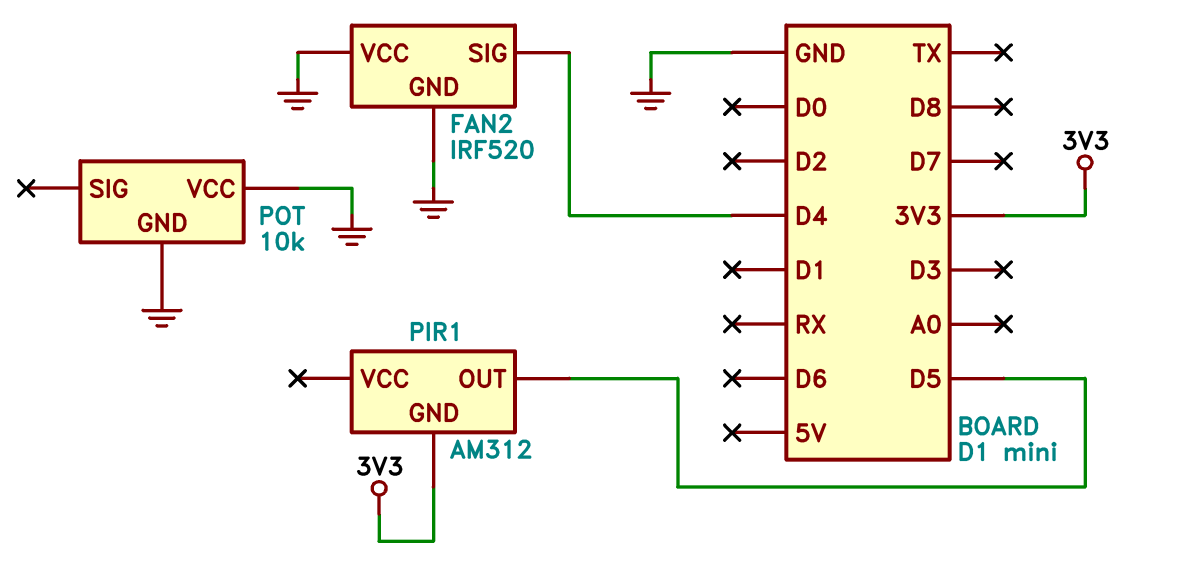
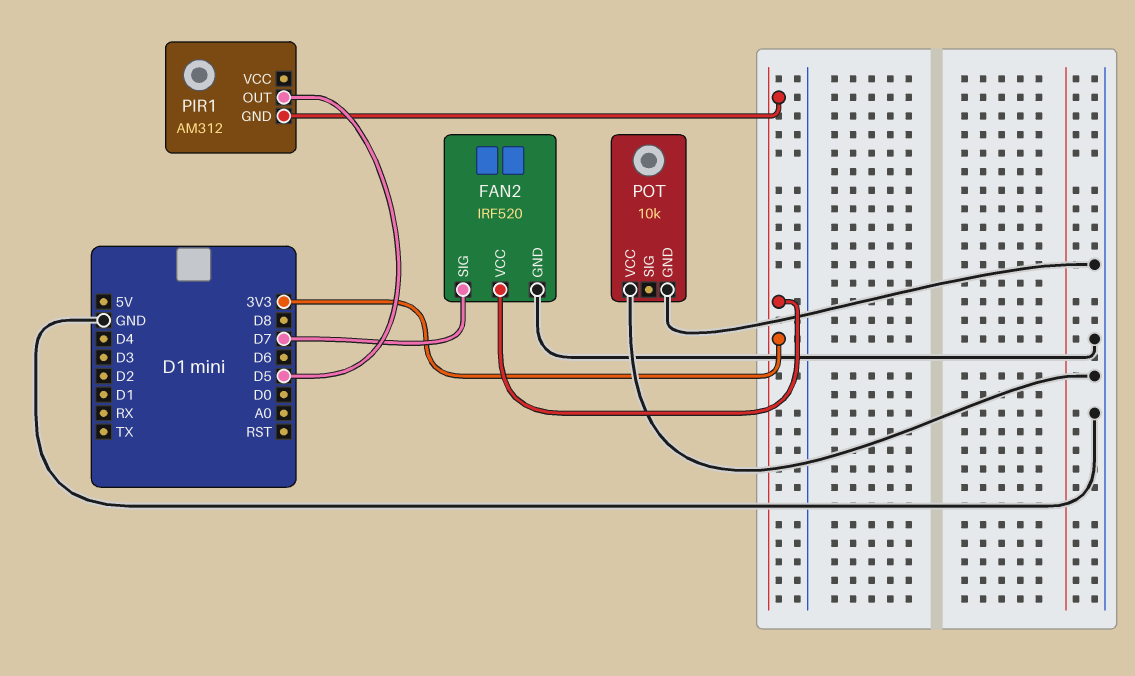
FAN2 pin SIG: D4 -> D7
FAN2 pin VCC: GND -> 3V3

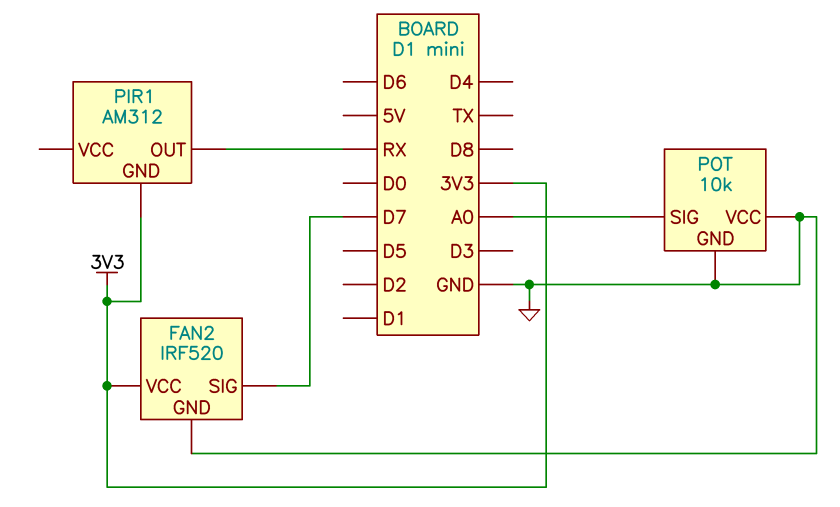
PIR1 pin OUT: D5 -> RX
POT pin SIG: none -> A0

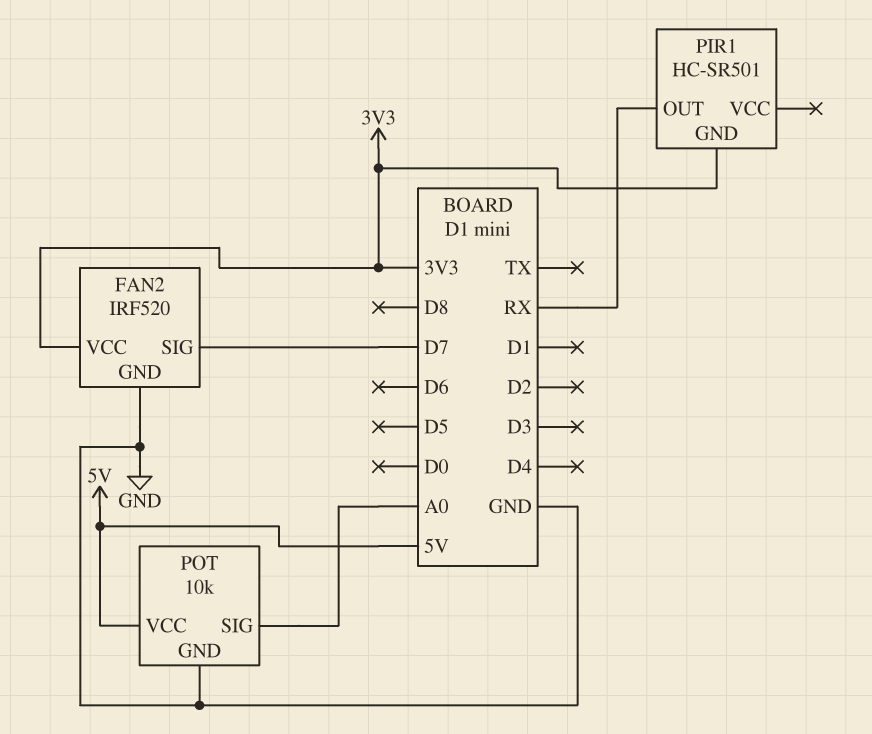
PIR1: AM312 -> HC-SR501
POT pin VCC: GND -> 5V

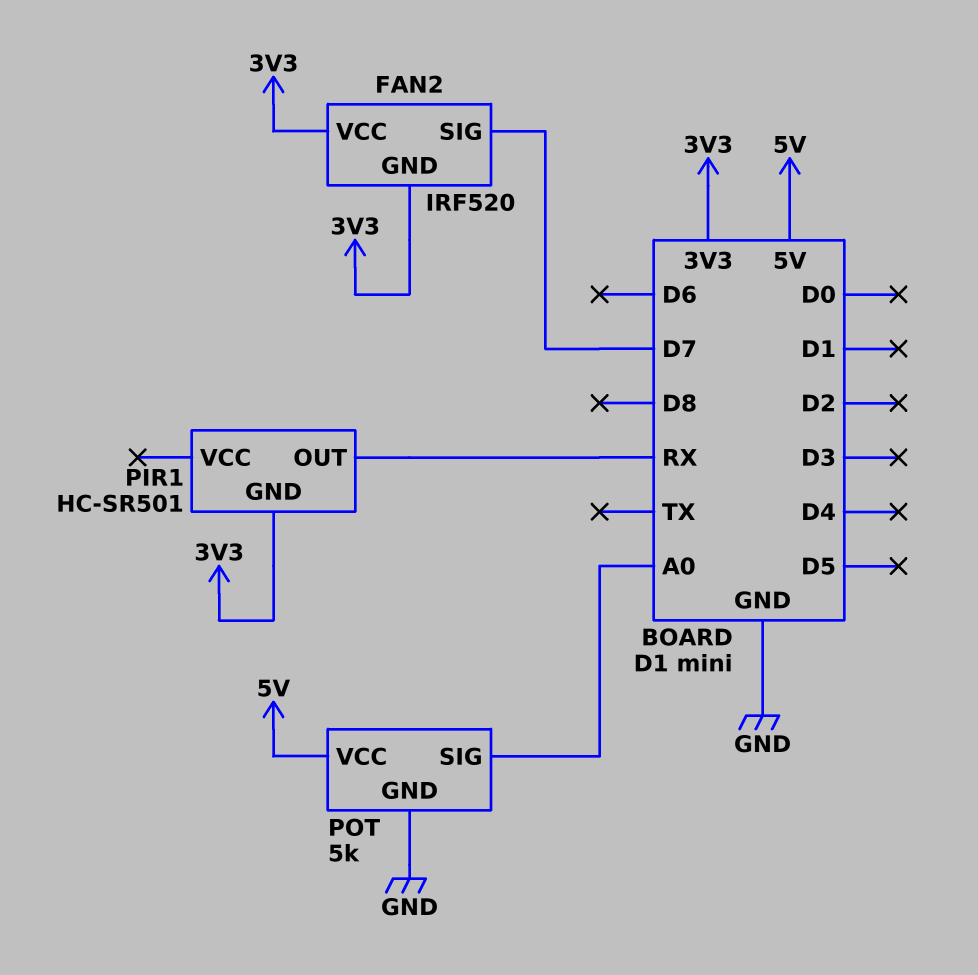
FAN2 pin GND: GND -> 3V3
POT: 10k -> 5k

